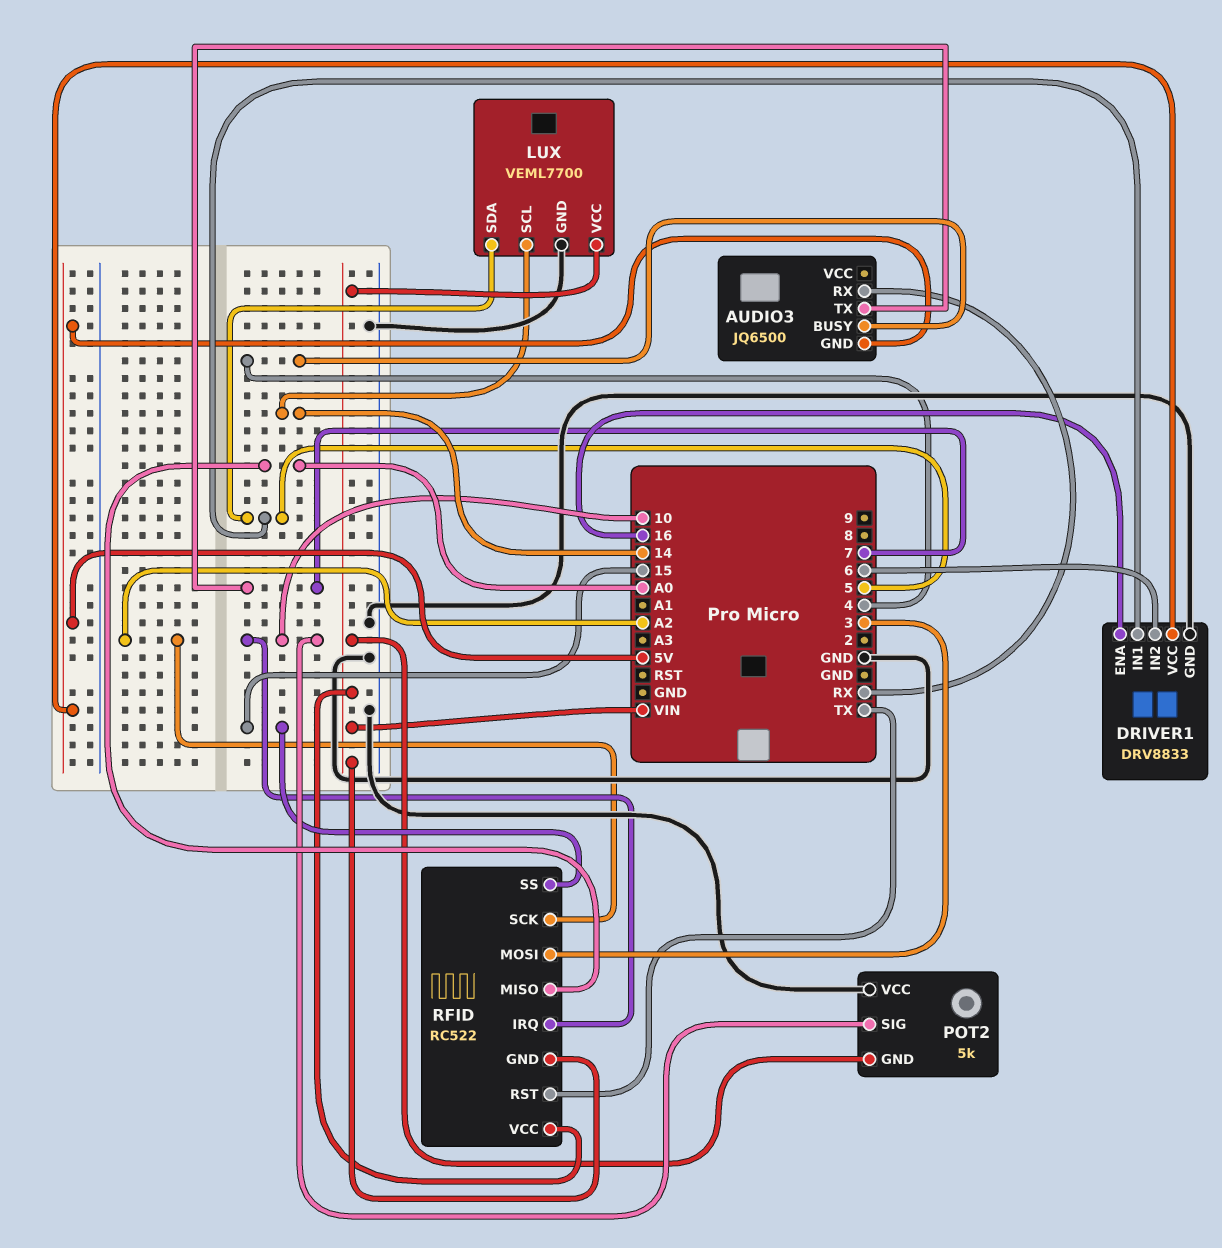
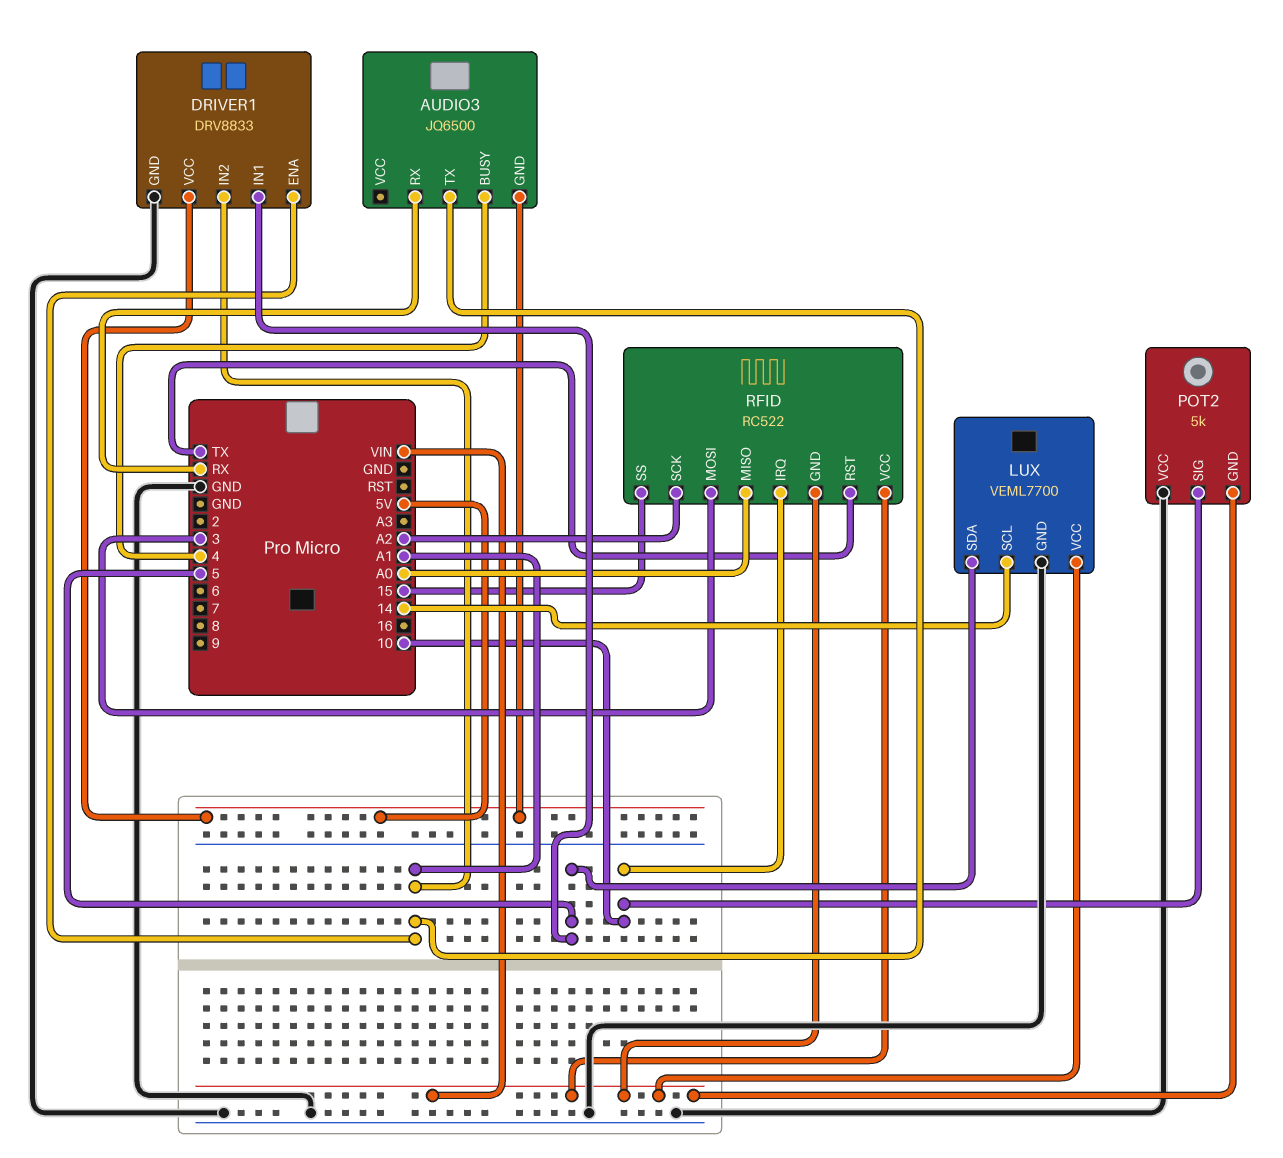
AUDIO3 pin TX: 7 -> A1
DRIVER1 pin ENA: 16 -> A1
DRIVER1 pin IN2: 6 -> A1

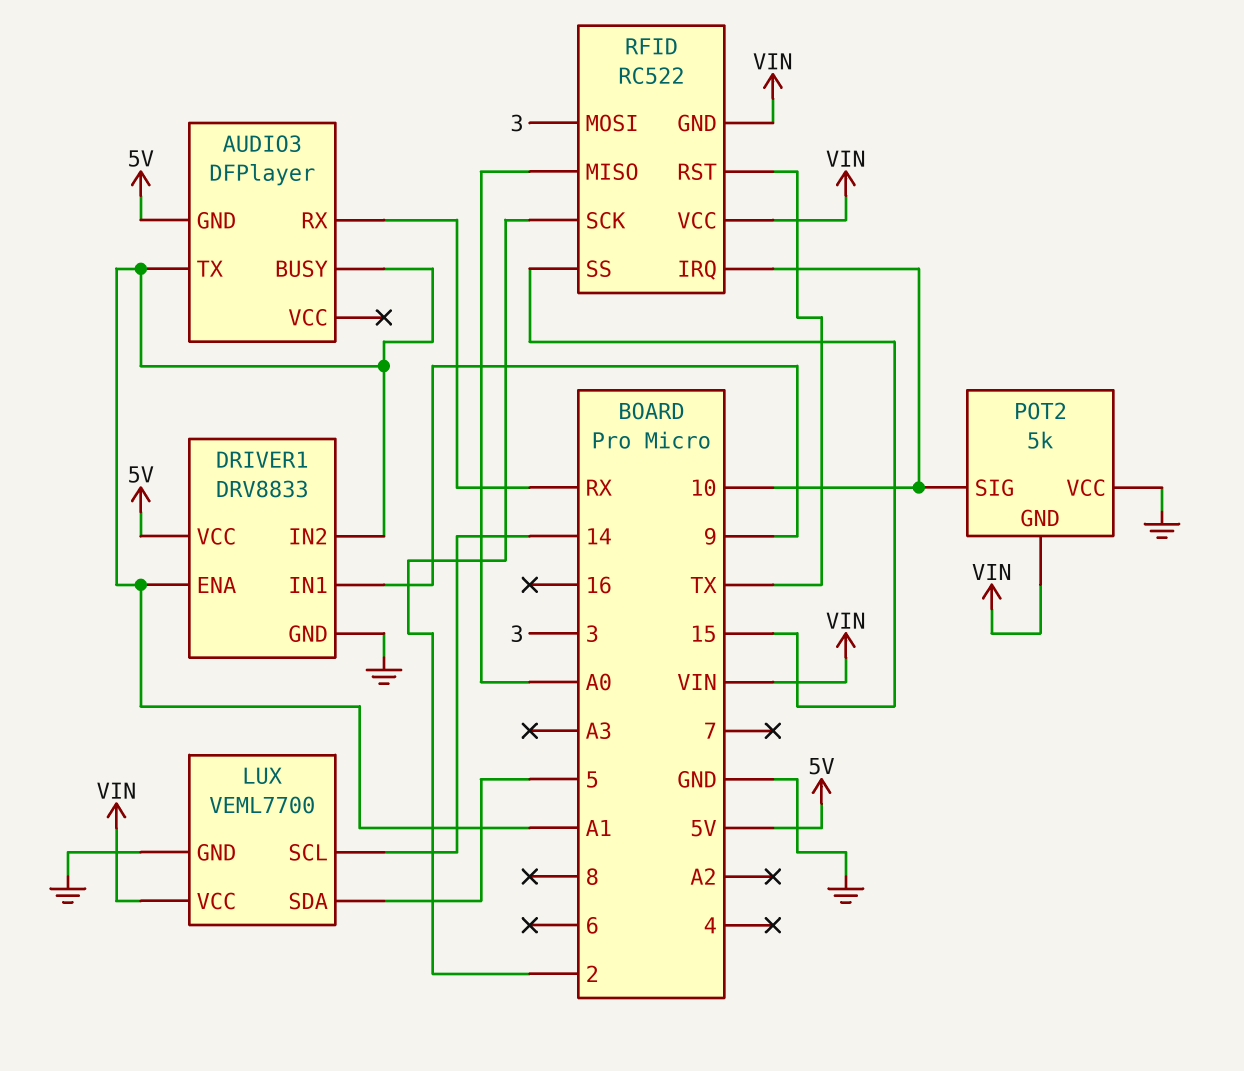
AUDIO3: JQ6500 -> DFPlayer
AUDIO3 pin BUSY: 4 -> A1
DRIVER1 pin IN1: 5 -> 9
RFID pin SCK: A2 -> 2

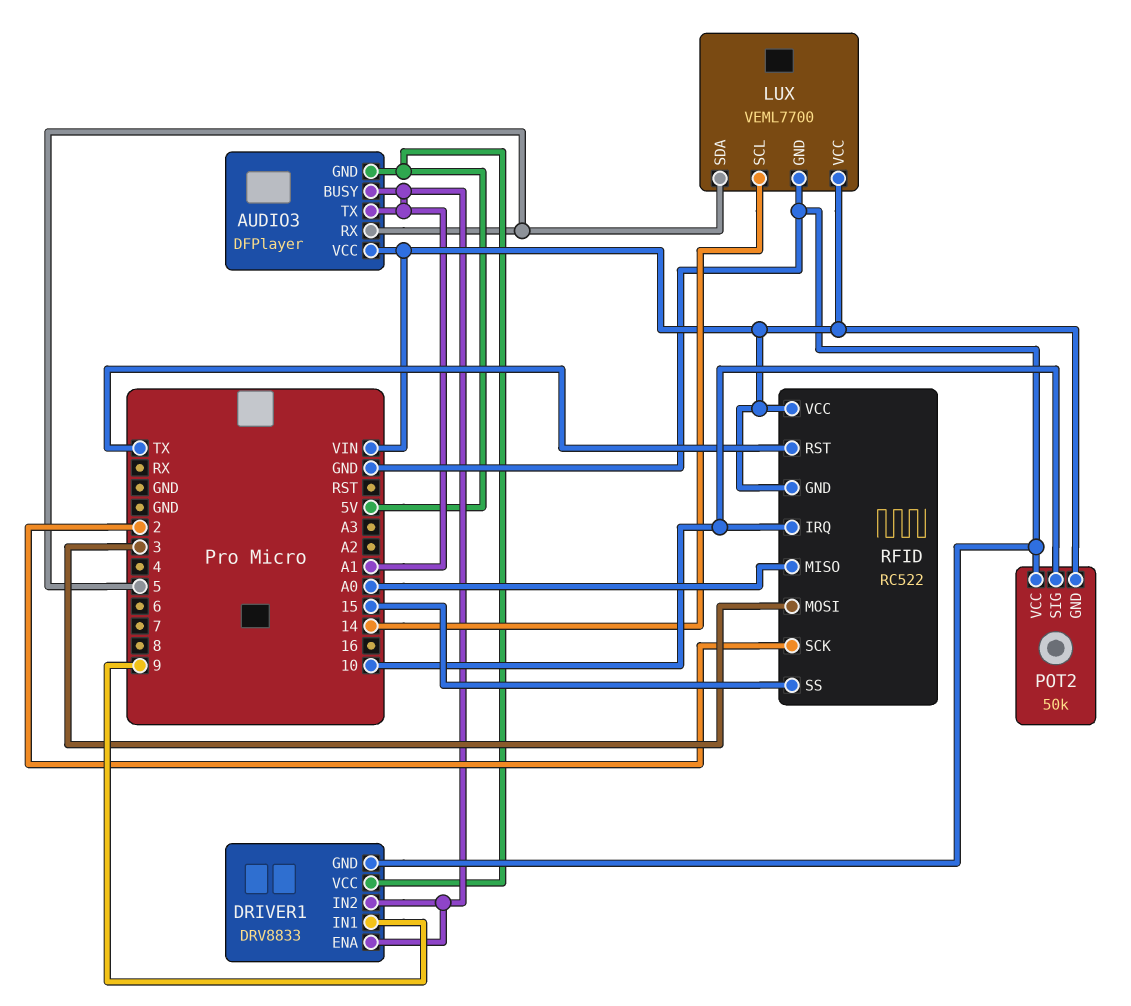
AUDIO3 pin RX: RX -> 5
AUDIO3 pin VCC: none -> VIN
POT2: 5k -> 50k

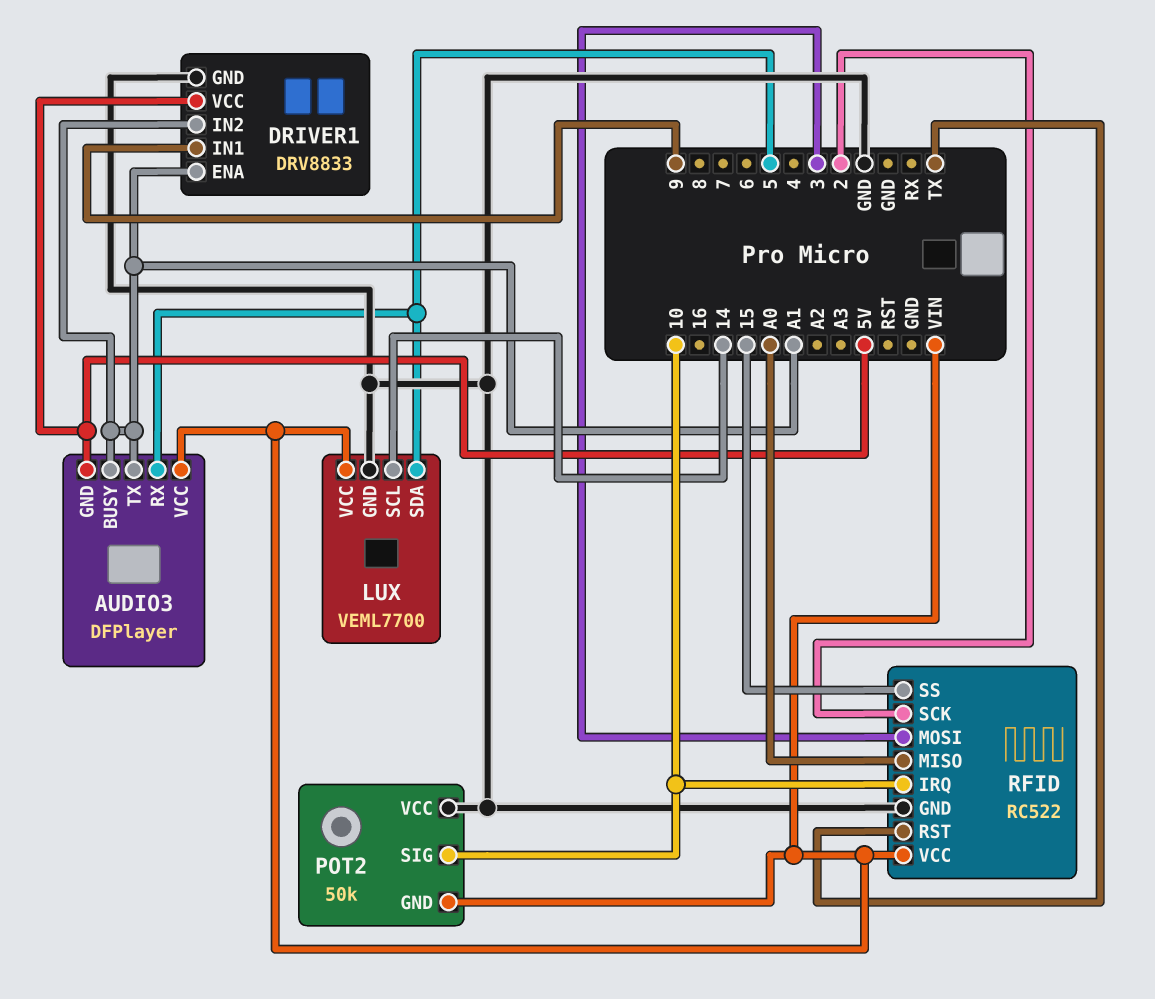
RFID pin GND: VIN -> GND

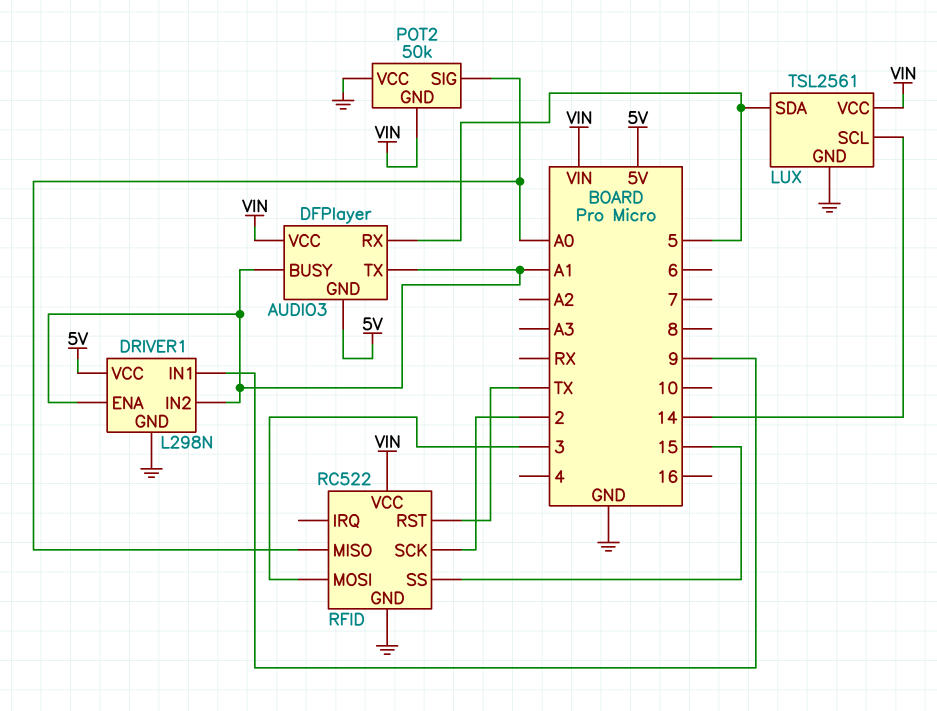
DRIVER1: DRV8833 -> L298N
LUX: VEML7700 -> TSL2561
POT2 pin SIG: 10 -> A0
RFID pin IRQ: 10 -> none

